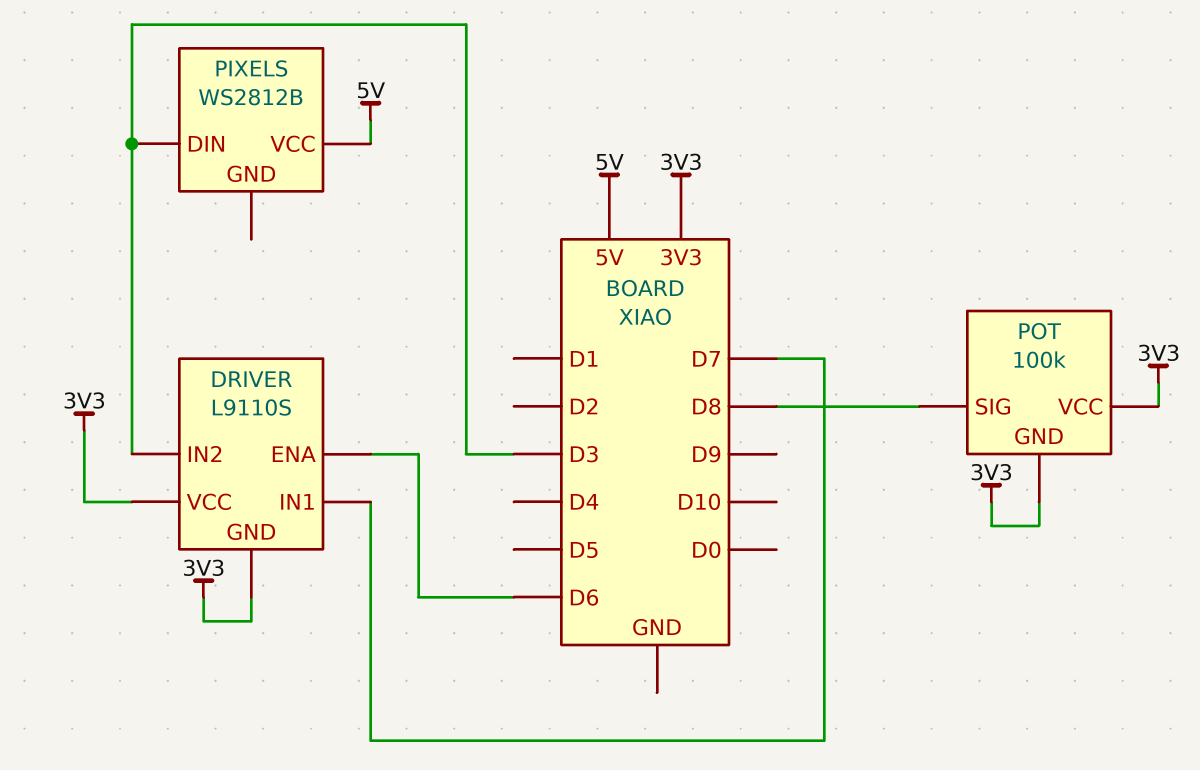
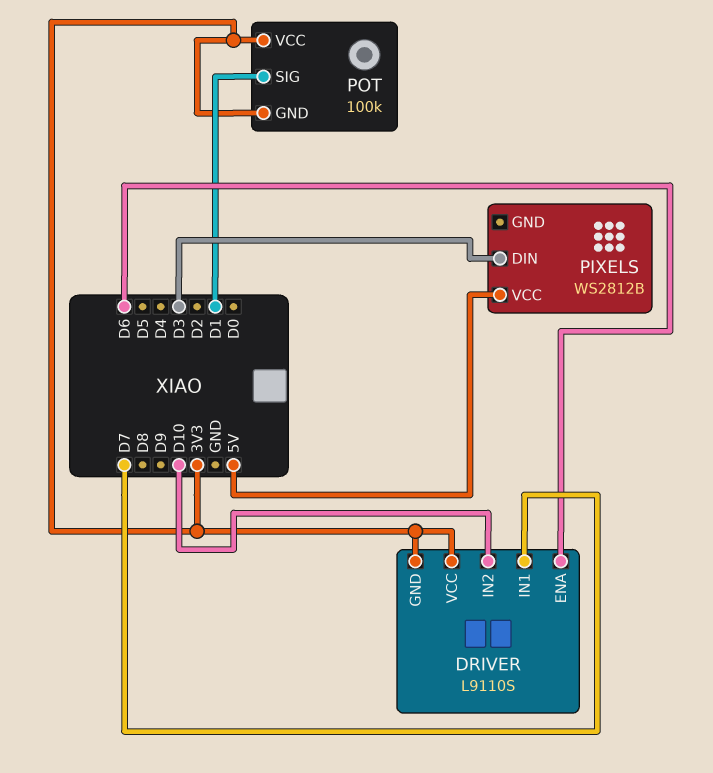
DRIVER pin IN2: D3 -> D10
POT pin SIG: D8 -> D1

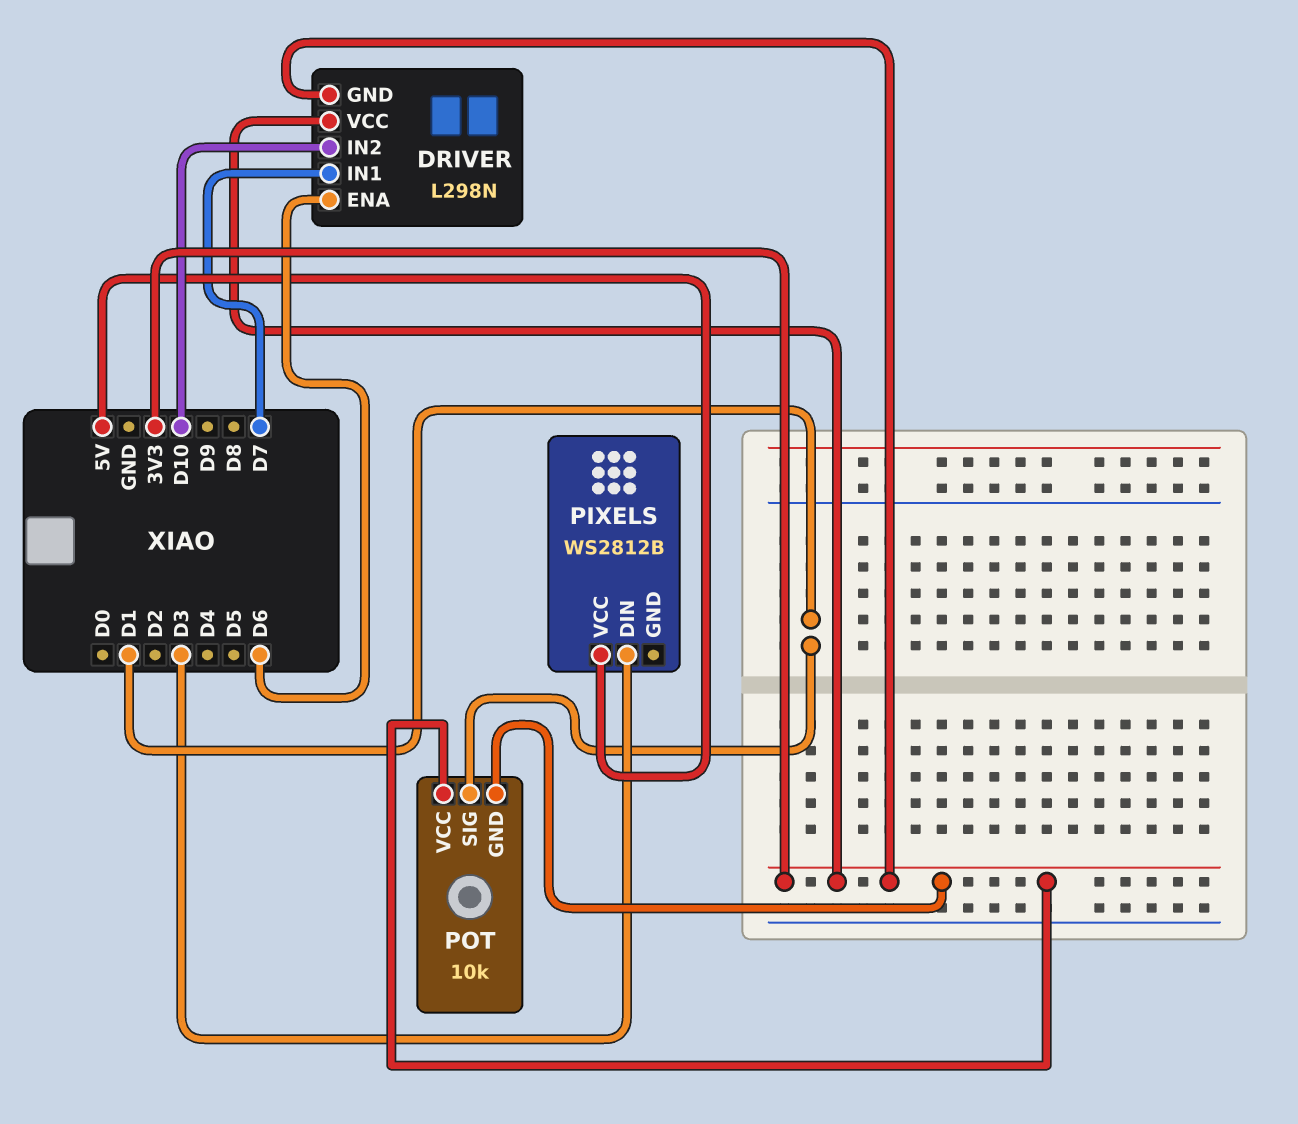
DRIVER: L9110S -> L298N
POT: 100k -> 10k

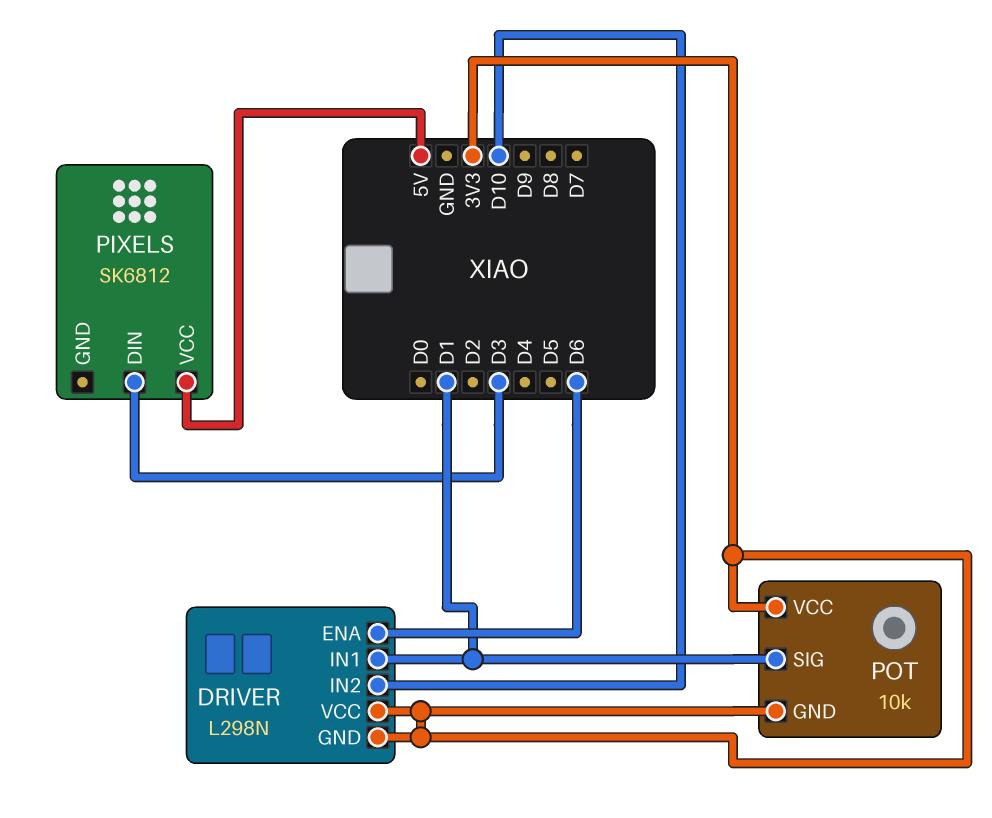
DRIVER pin IN1: D7 -> D1
PIXELS: WS2812B -> SK6812

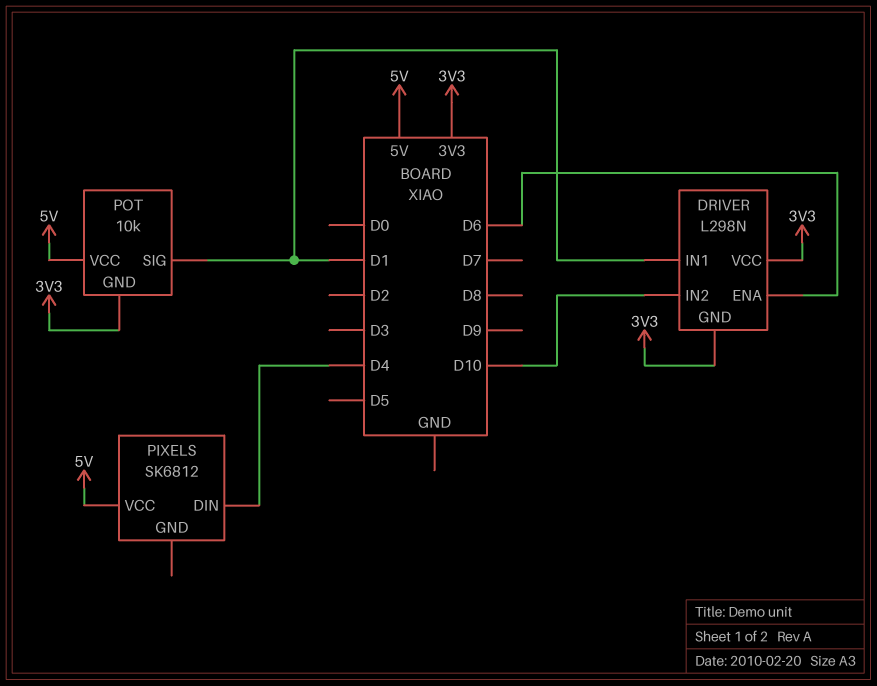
PIXELS pin DIN: D3 -> D4
POT pin VCC: 3V3 -> 5V

